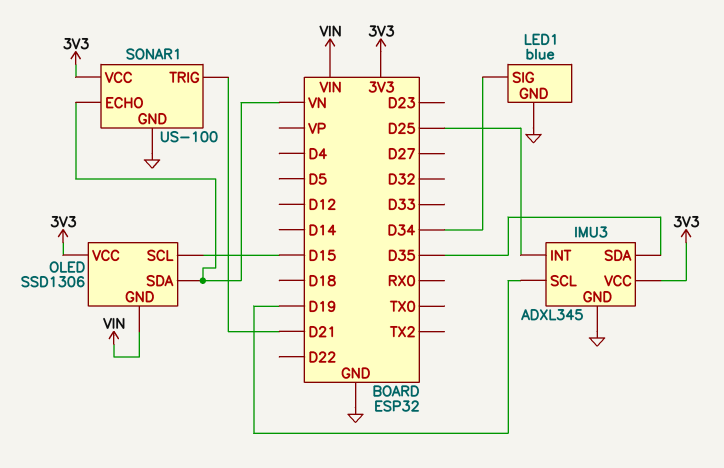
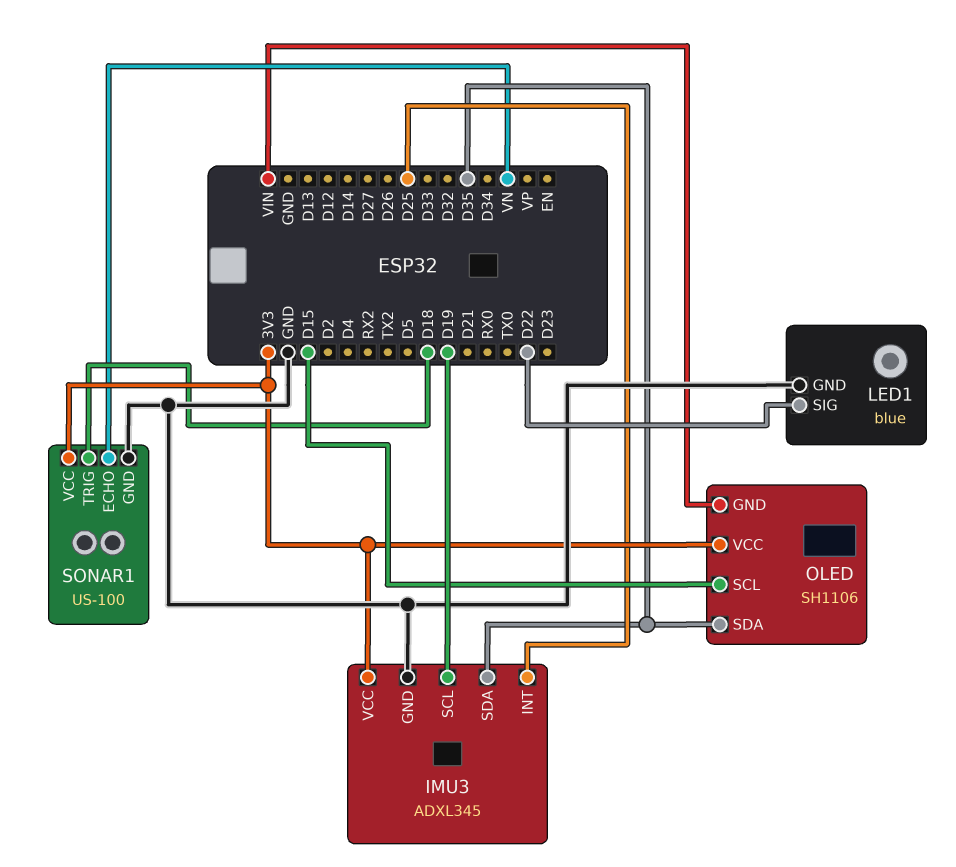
LED1 pin SIG: D34 -> D22
OLED: SSD1306 -> SH1106
OLED pin SDA: VN -> D35
SONAR1 pin TRIG: D21 -> D18

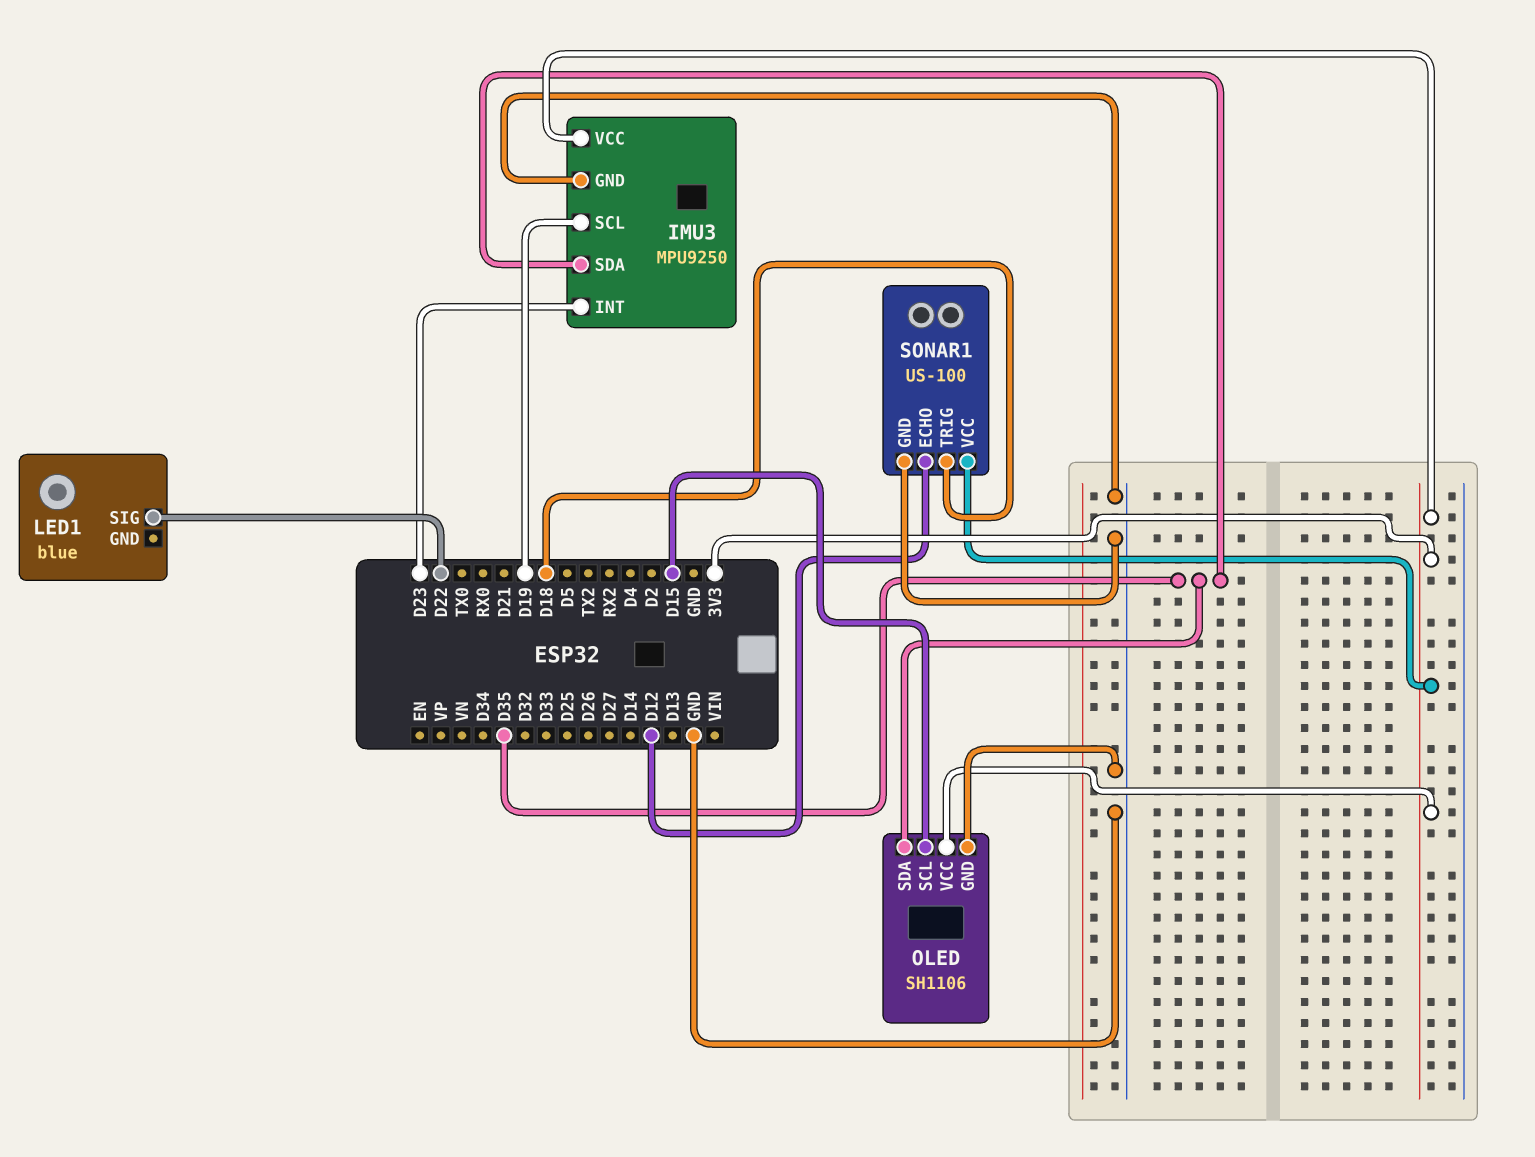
IMU3: ADXL345 -> MPU9250
IMU3 pin INT: D25 -> D23
LED1 pin GND: GND -> none
OLED pin GND: VIN -> GND
SONAR1 pin ECHO: VN -> D12

